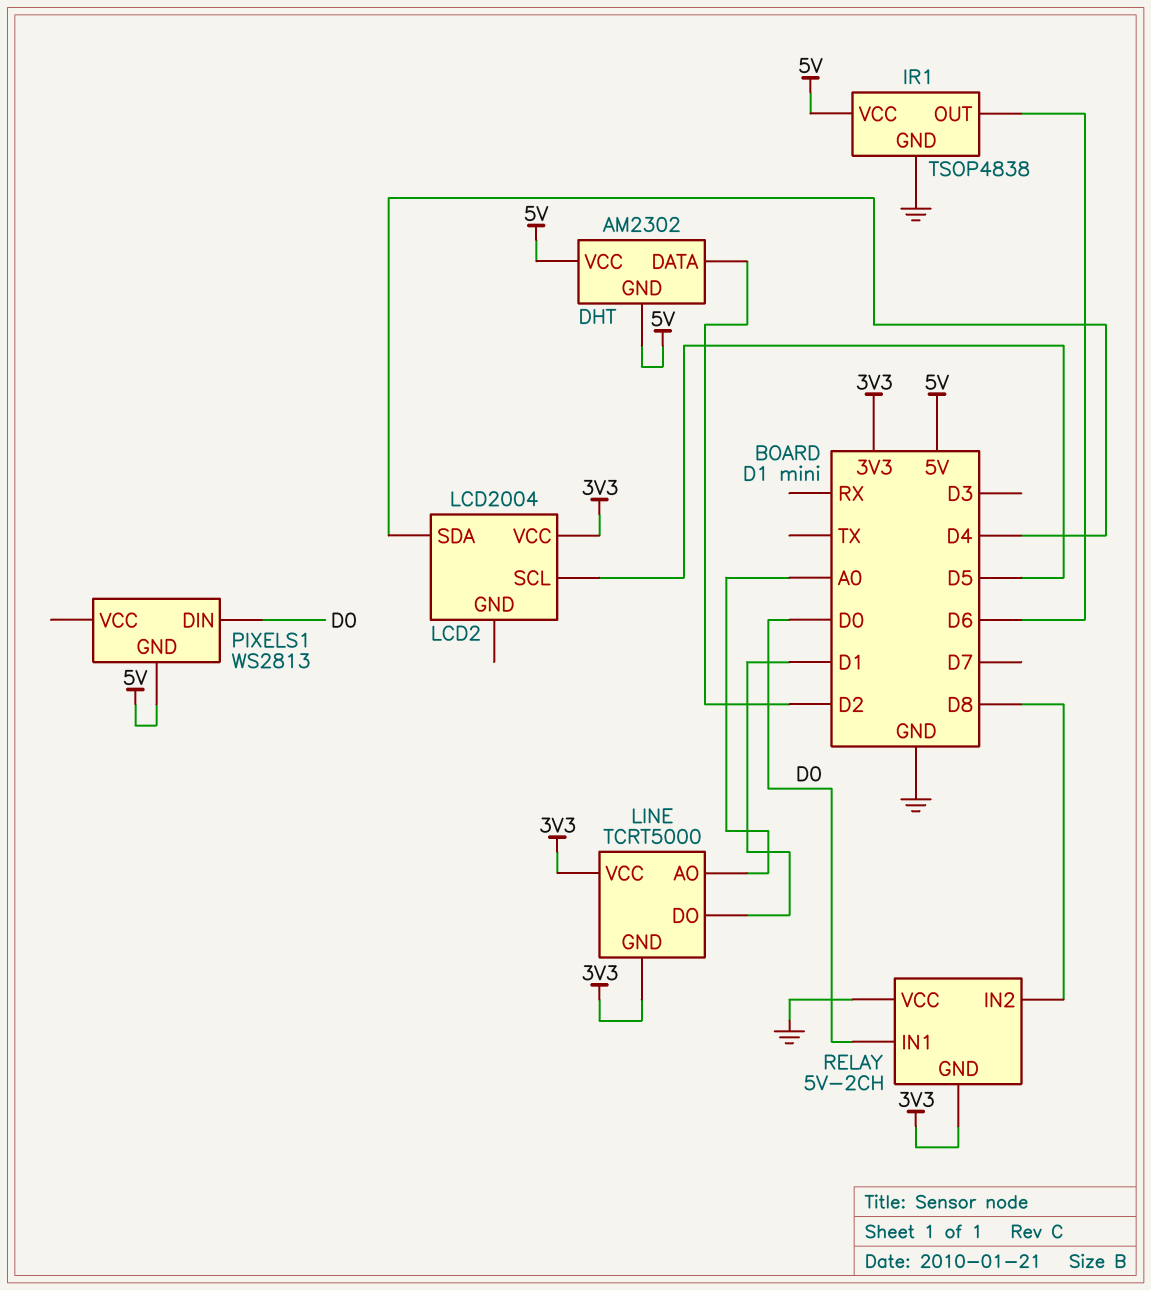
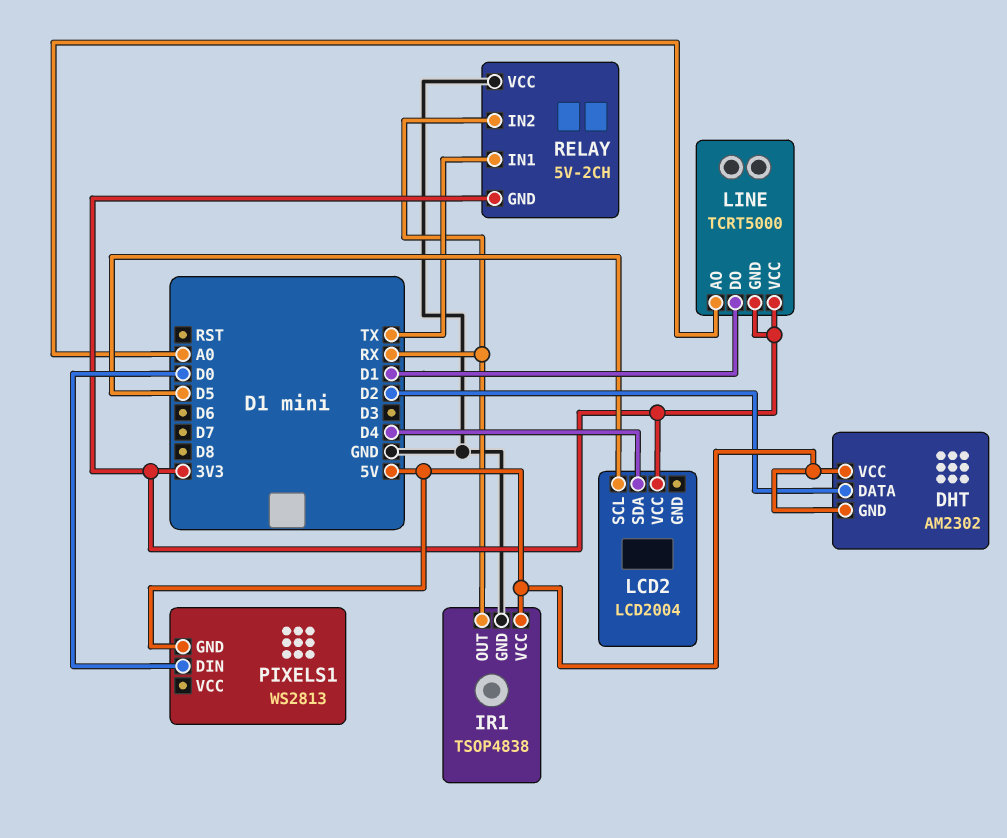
IR1 pin OUT: D6 -> RX
RELAY pin IN1: D0 -> TX
RELAY pin IN2: D8 -> RX

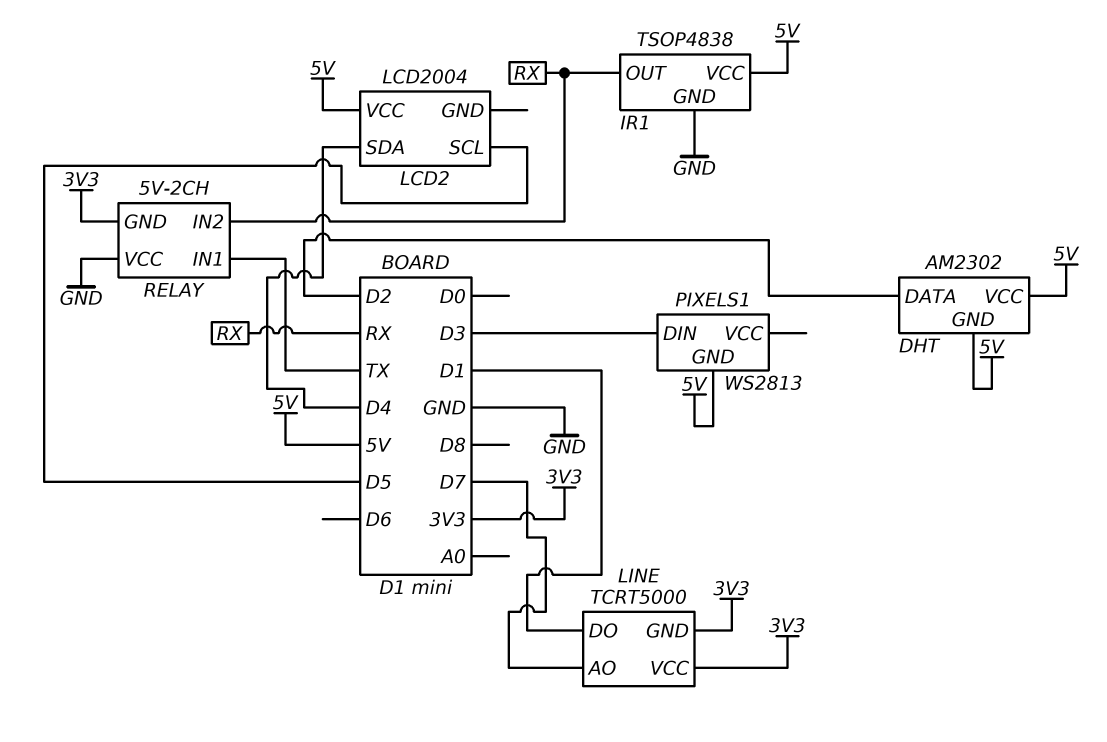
LCD2 pin VCC: 3V3 -> 5V
LINE pin AO: A0 -> D7
PIXELS1 pin DIN: D0 -> D3

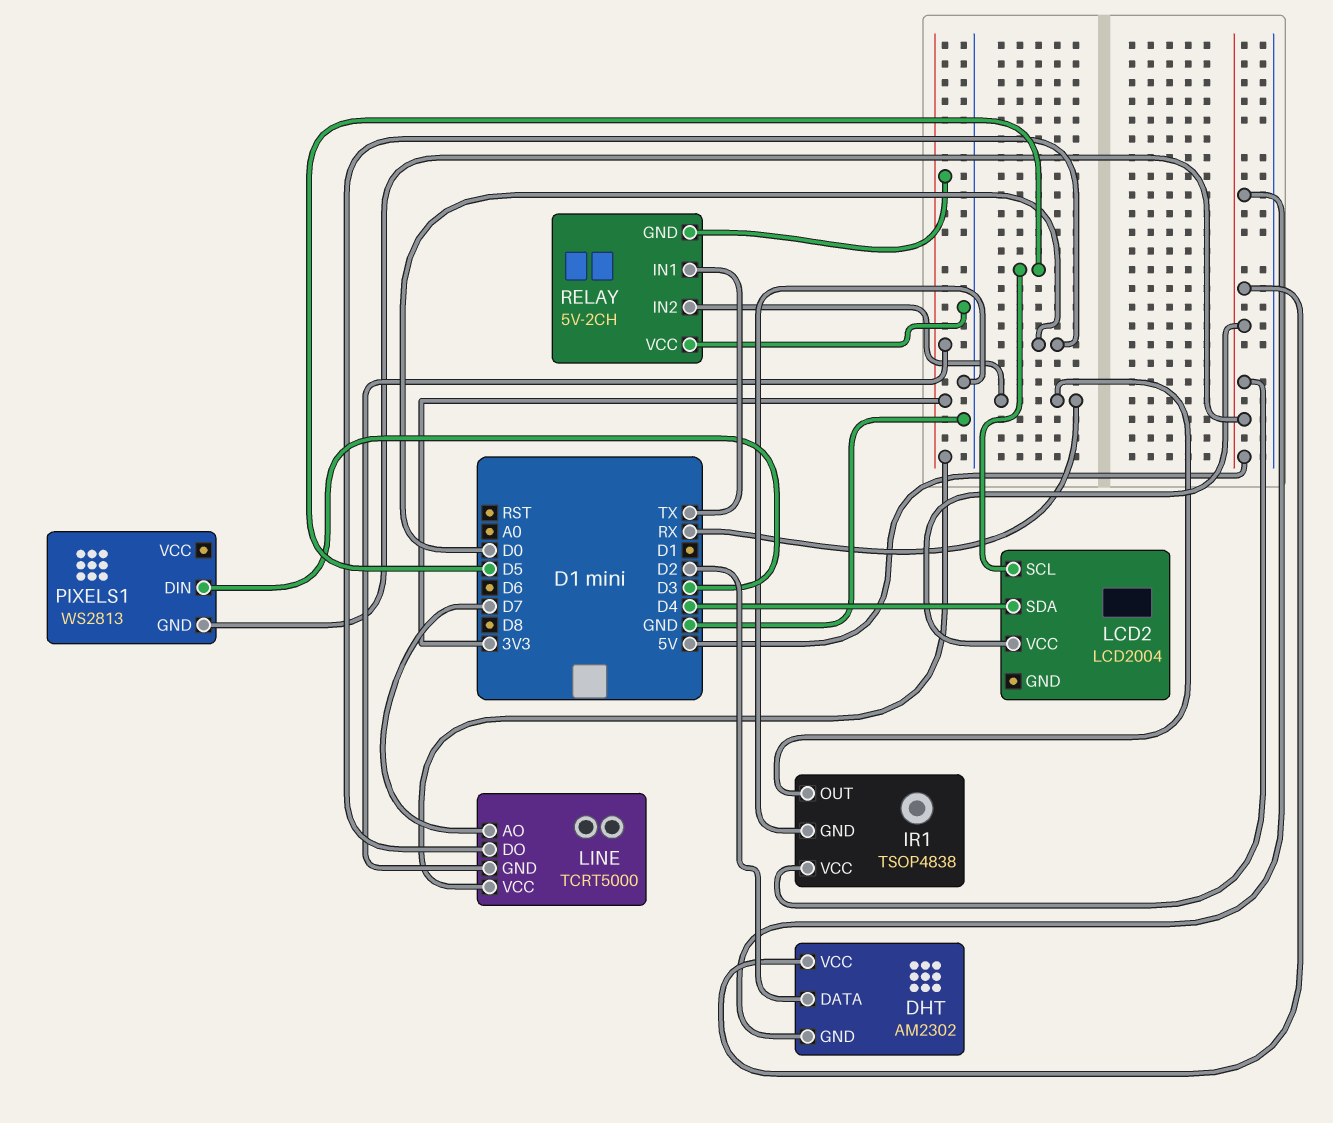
LINE pin DO: D1 -> D0

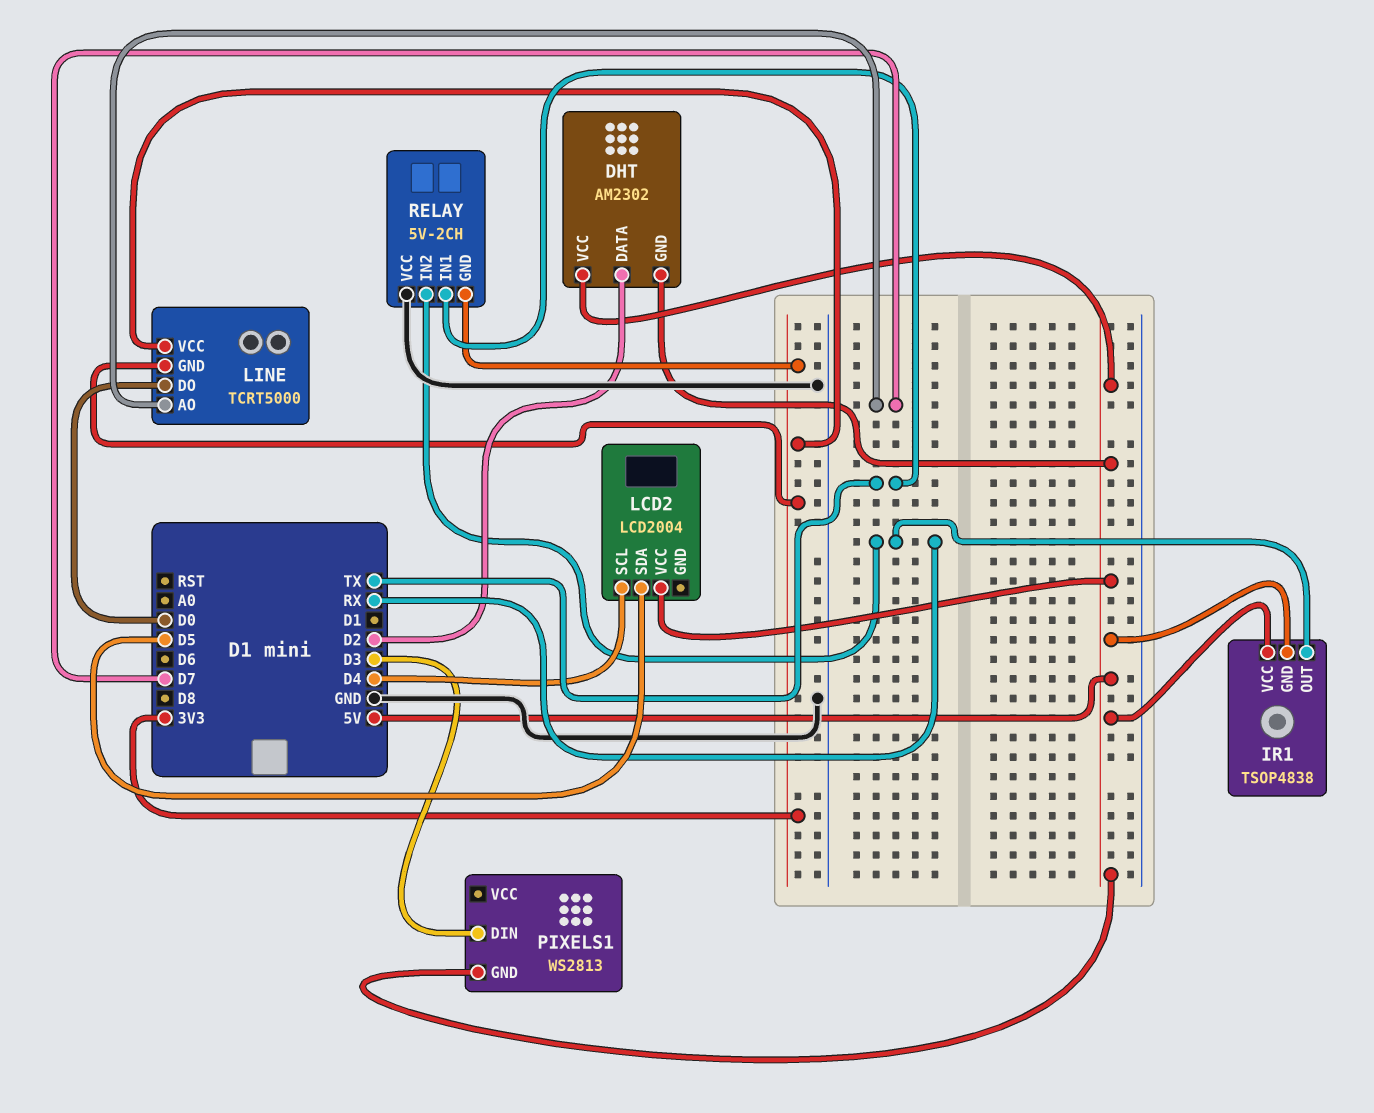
IR1 pin GND: GND -> 5V
LCD2 pin SCL: D5 -> D4
LCD2 pin SDA: D4 -> D5

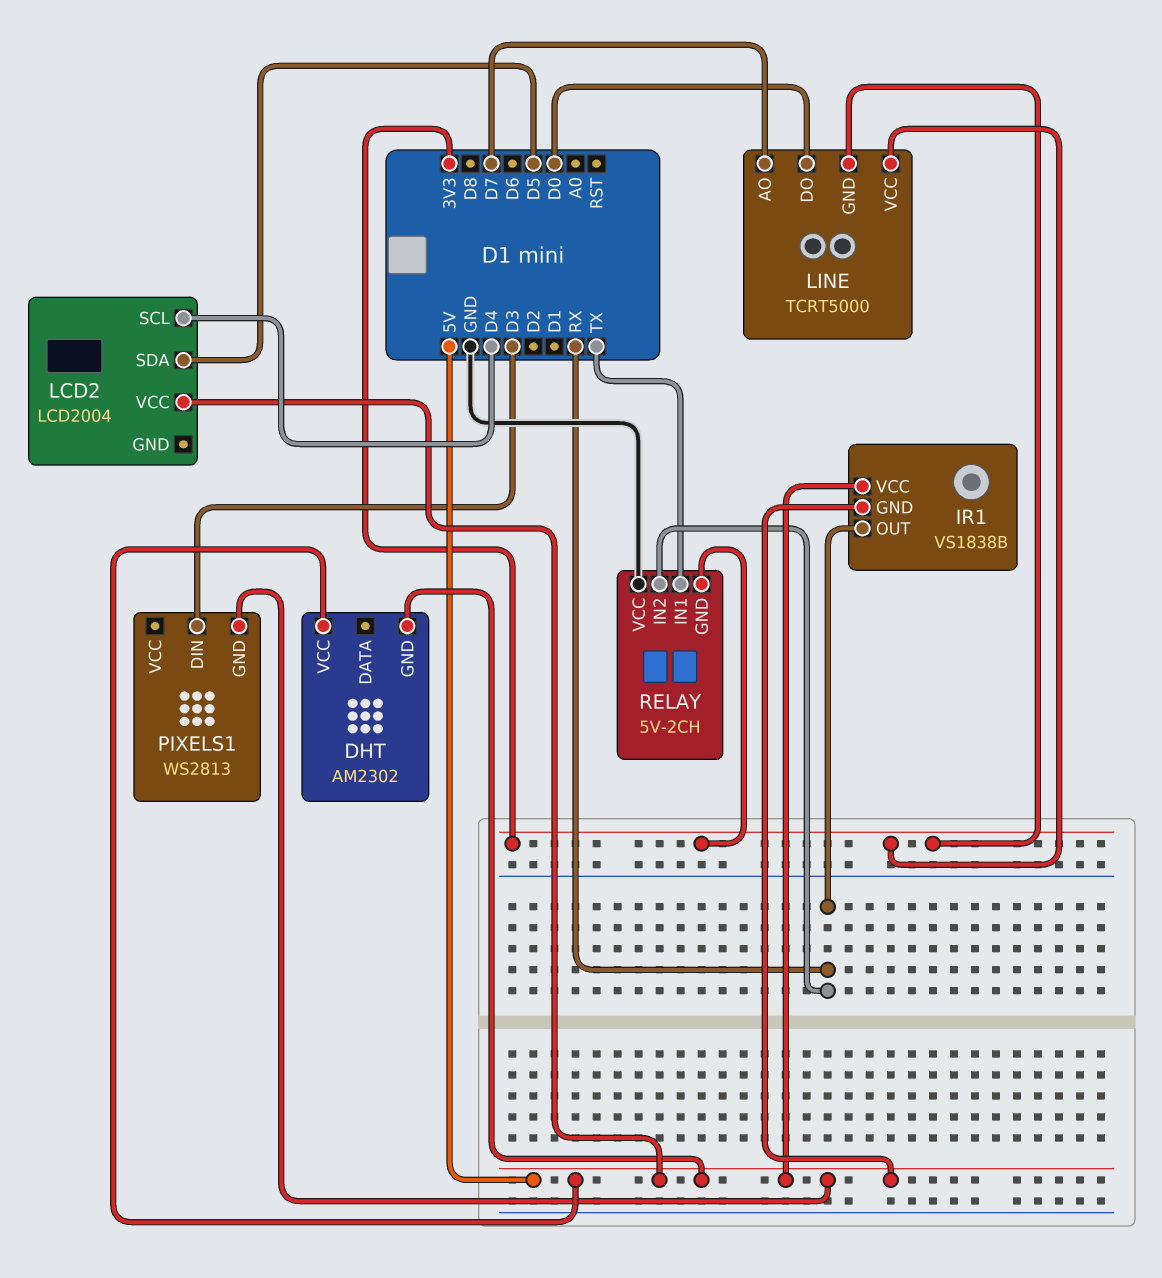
DHT pin DATA: D2 -> none
IR1: TSOP4838 -> VS1838B

